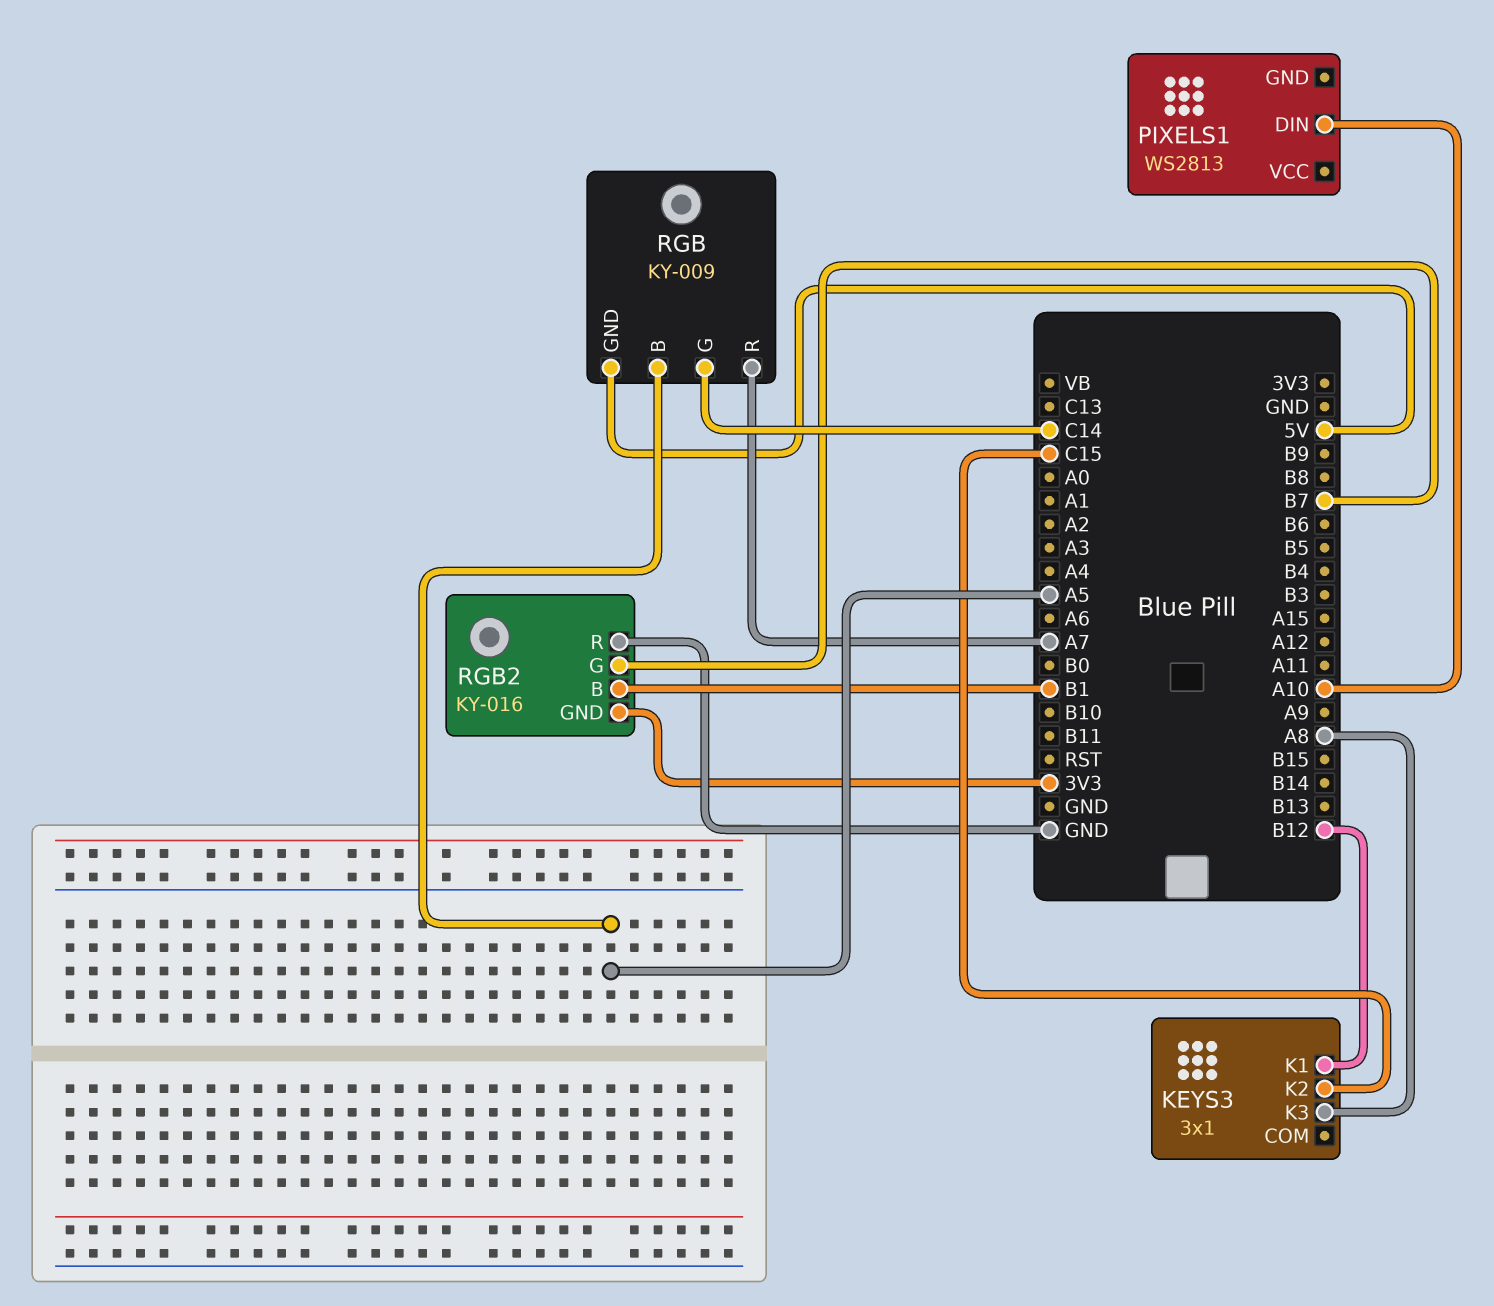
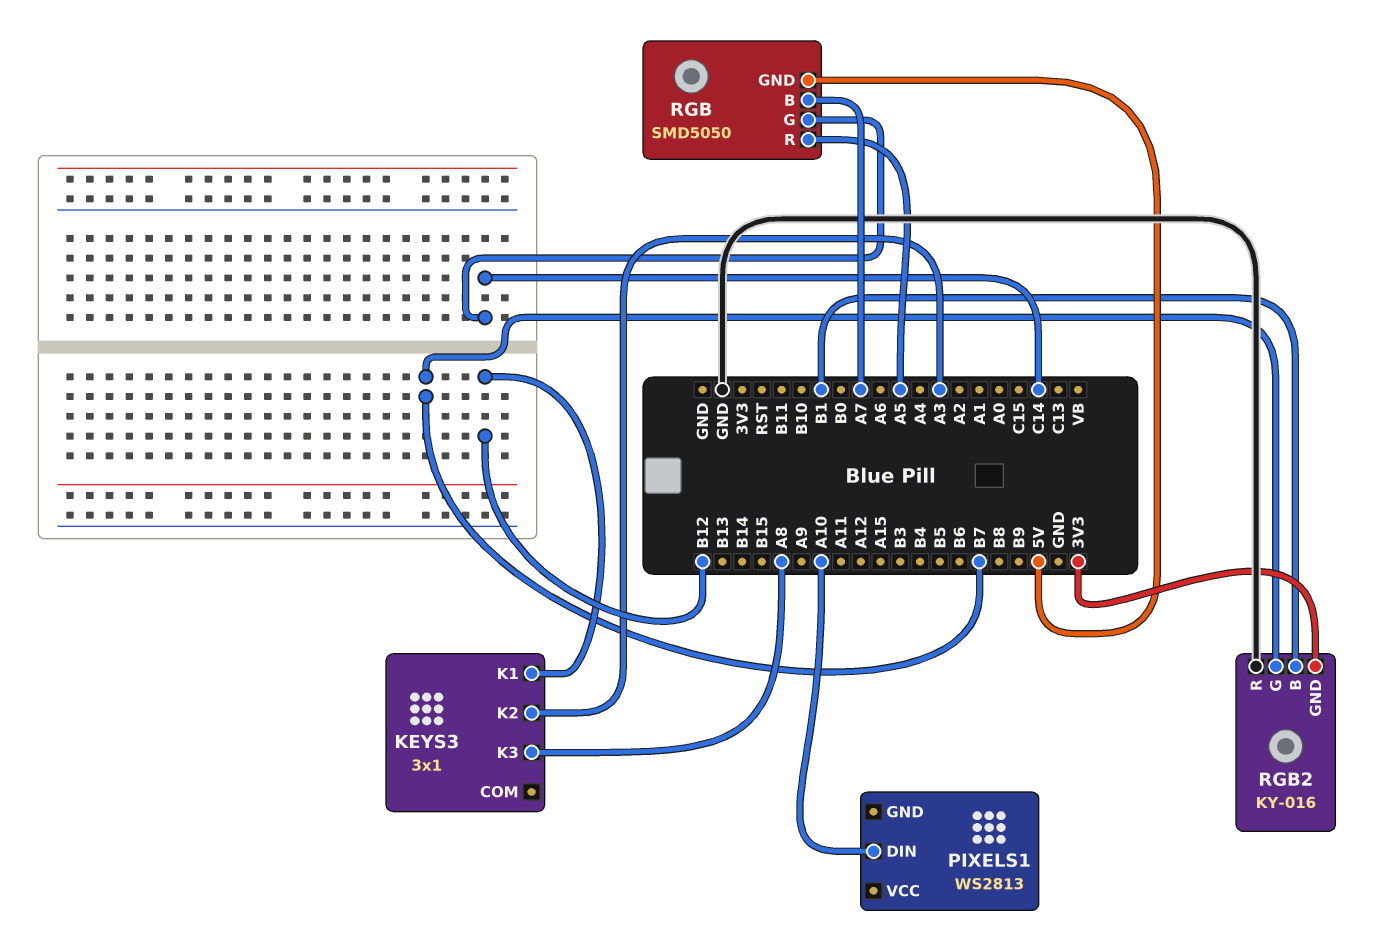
KEYS3 pin K2: C15 -> A3
RGB: KY-009 -> SMD5050
RGB pin B: A5 -> A7
RGB pin R: A7 -> A5

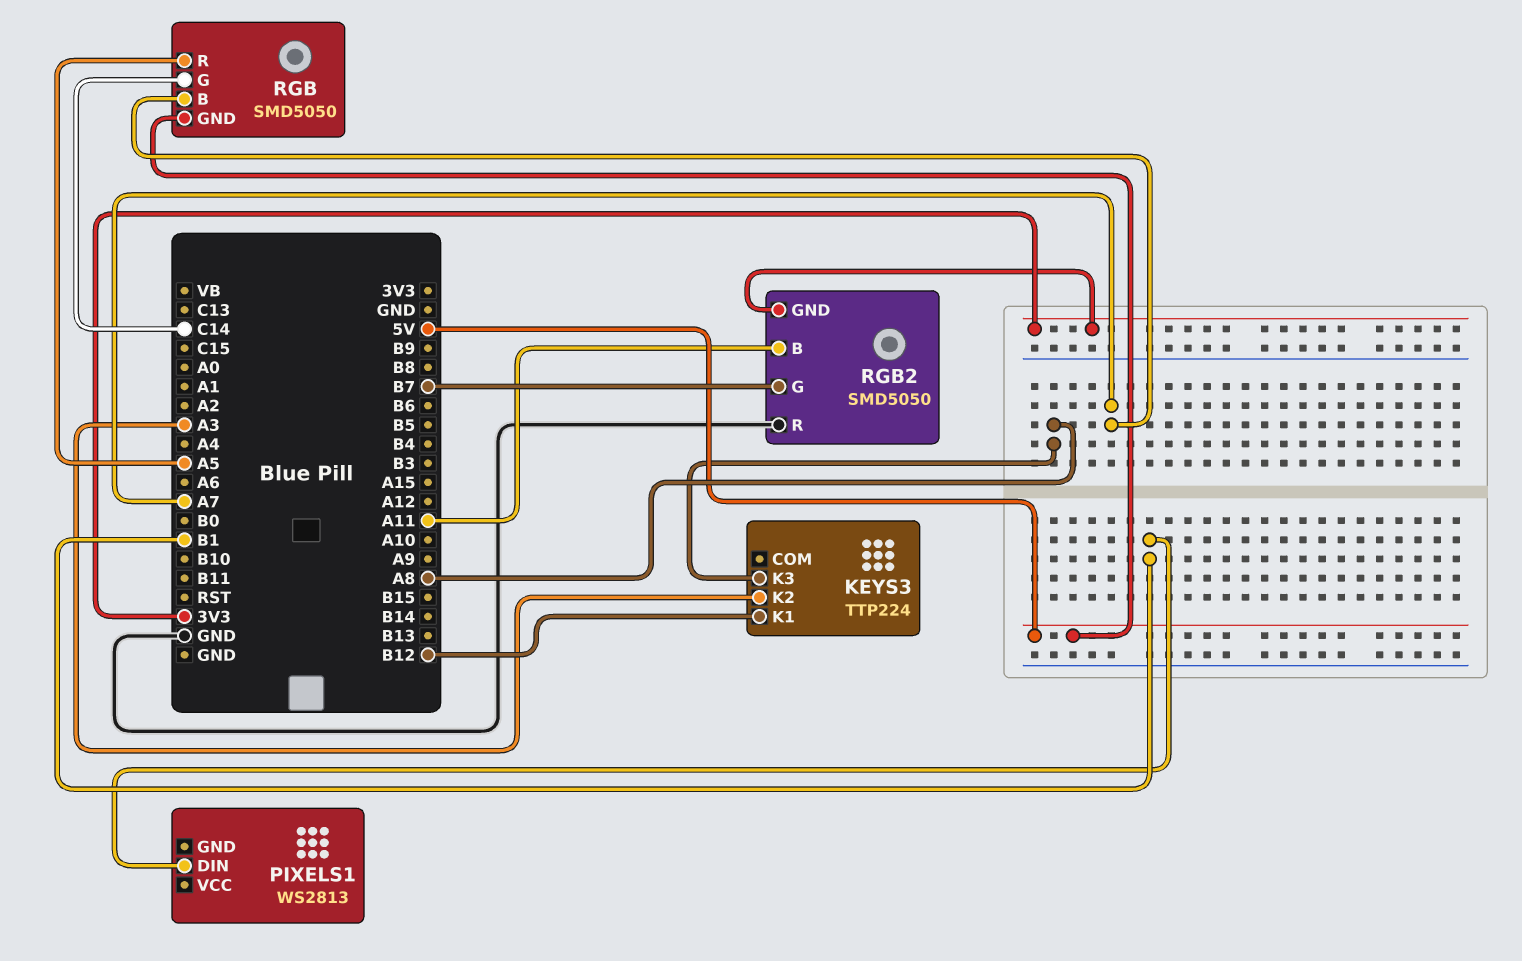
KEYS3: 3x1 -> TTP224
PIXELS1 pin DIN: A10 -> B1
RGB2: KY-016 -> SMD5050
RGB2 pin B: B1 -> A11

